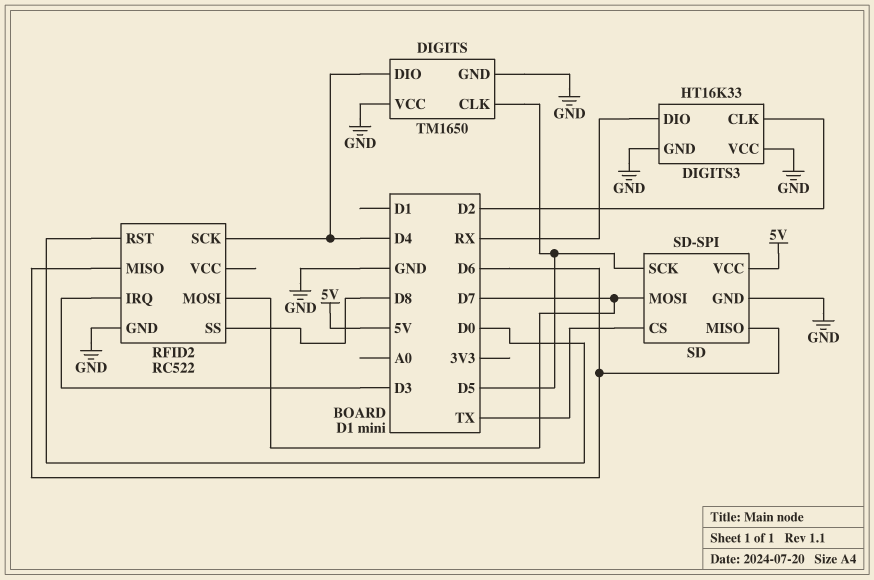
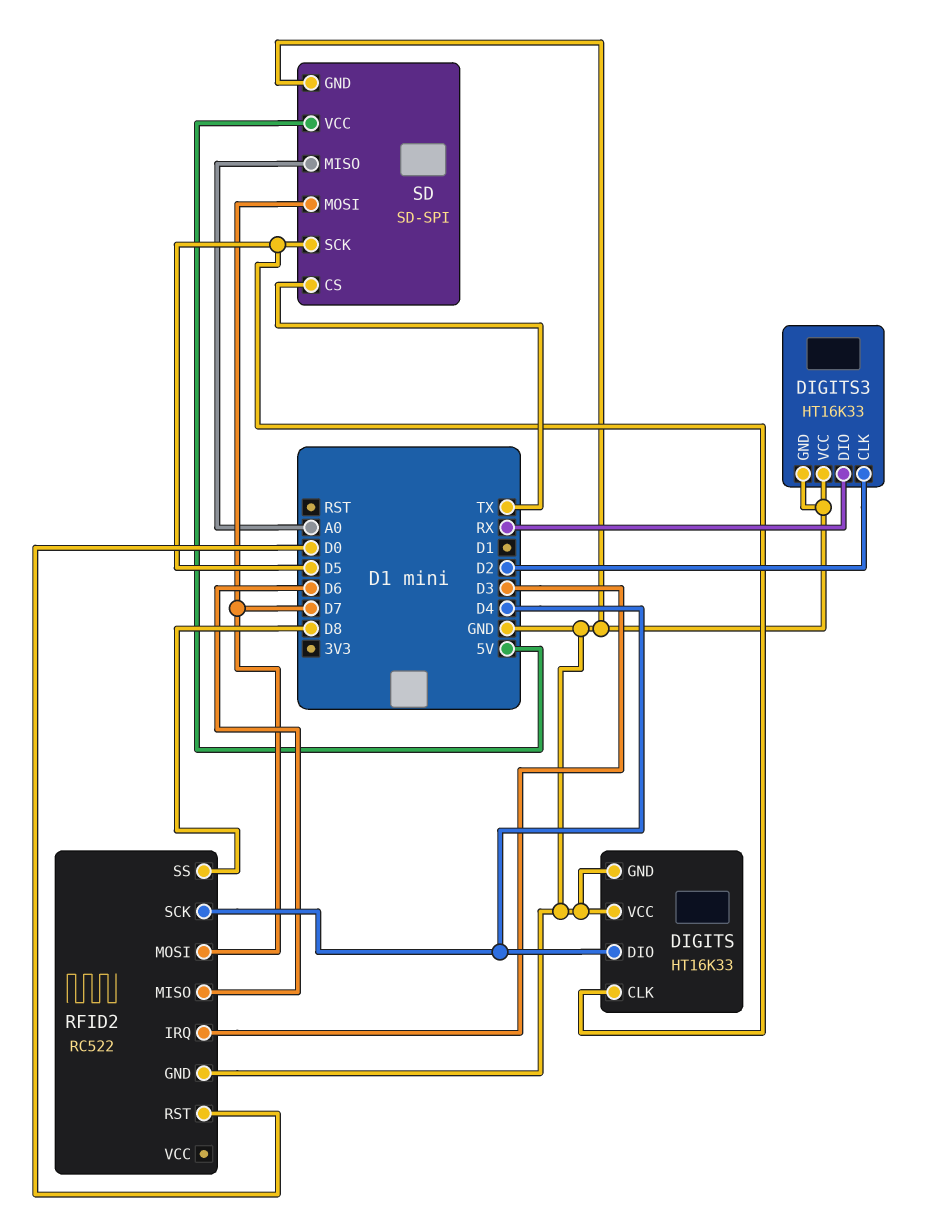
DIGITS: TM1650 -> HT16K33
SD pin MISO: D6 -> A0

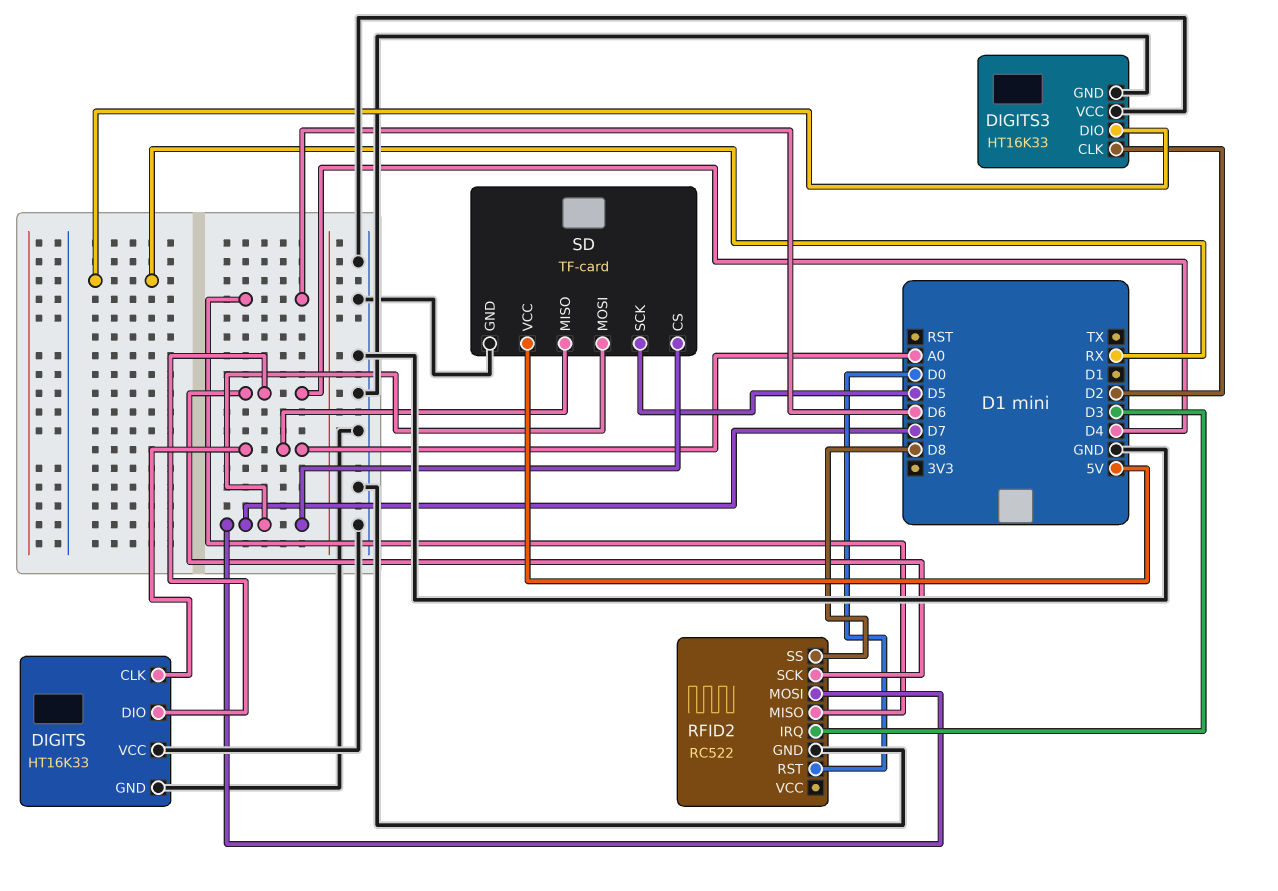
DIGITS pin CLK: D5 -> A0
SD: SD-SPI -> TF-card
SD pin CS: TX -> D7

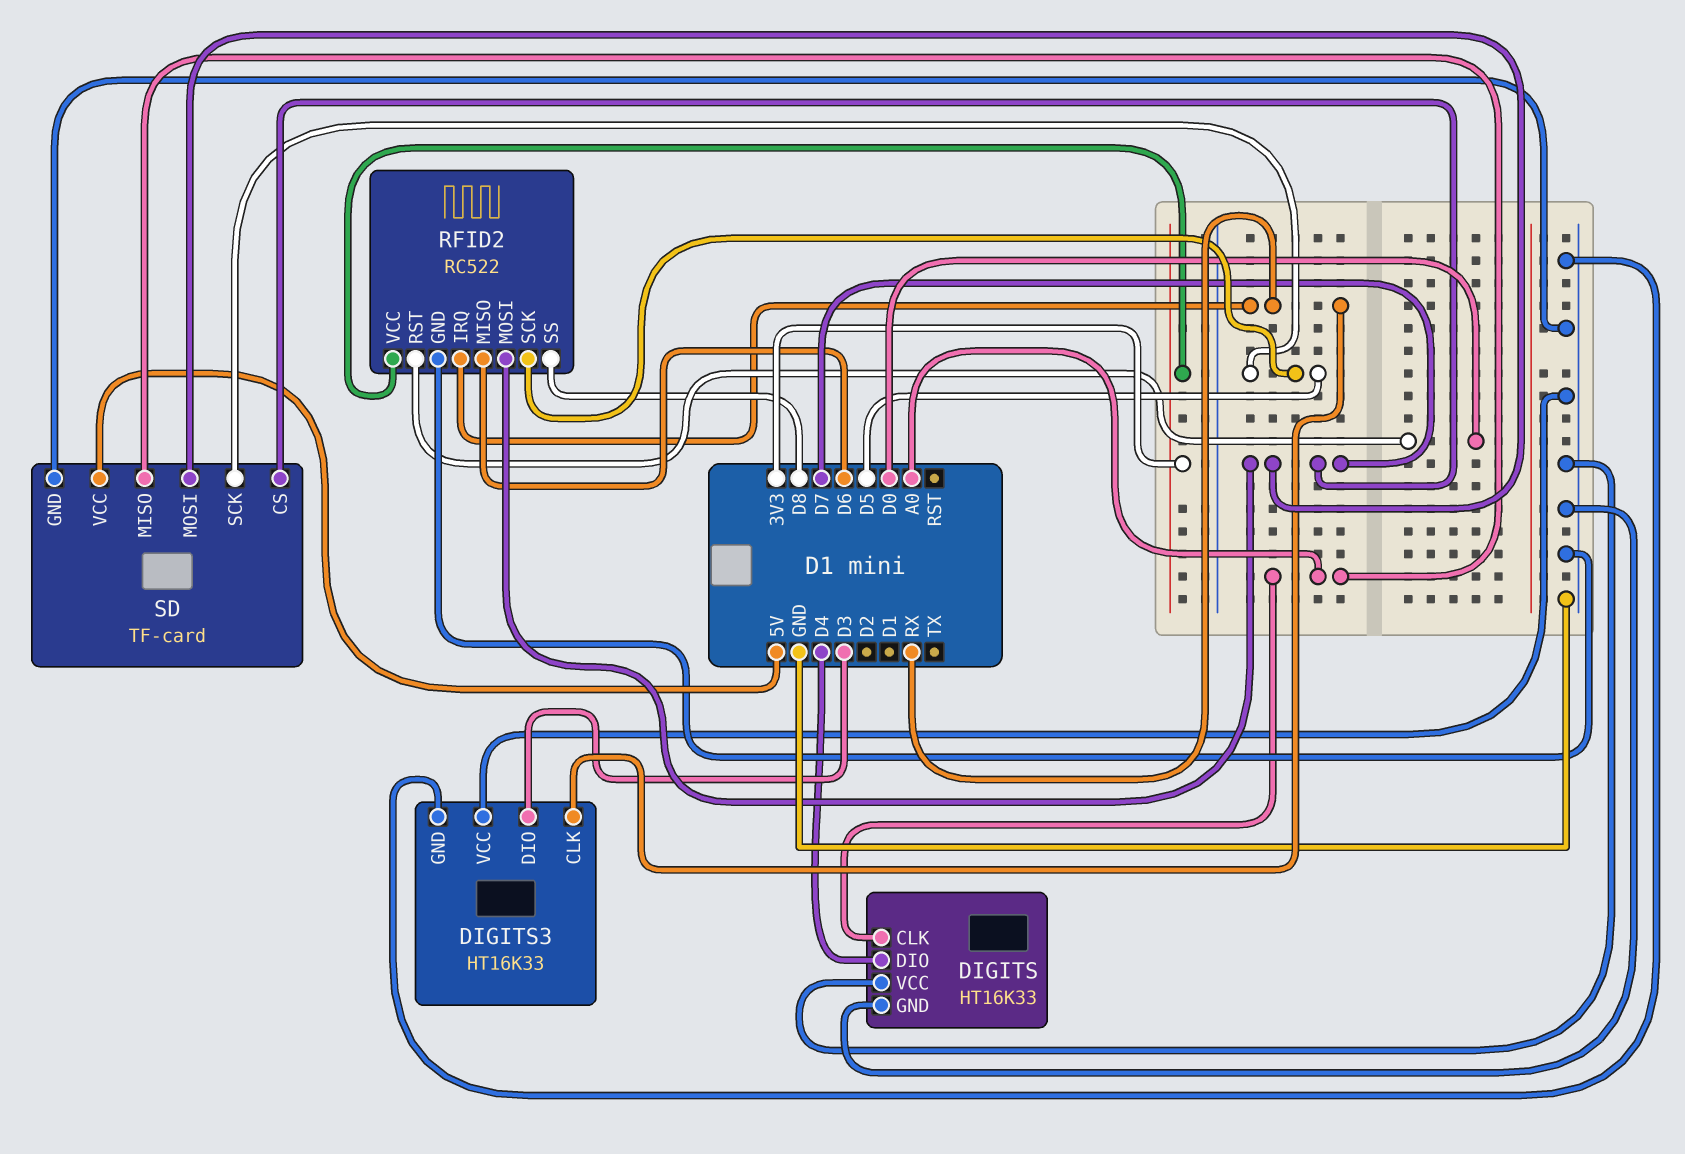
DIGITS3 pin CLK: D2 -> RX
DIGITS3 pin DIO: RX -> D3
RFID2 pin IRQ: D3 -> RX
RFID2 pin SCK: D4 -> D5
RFID2 pin VCC: none -> 3V3

